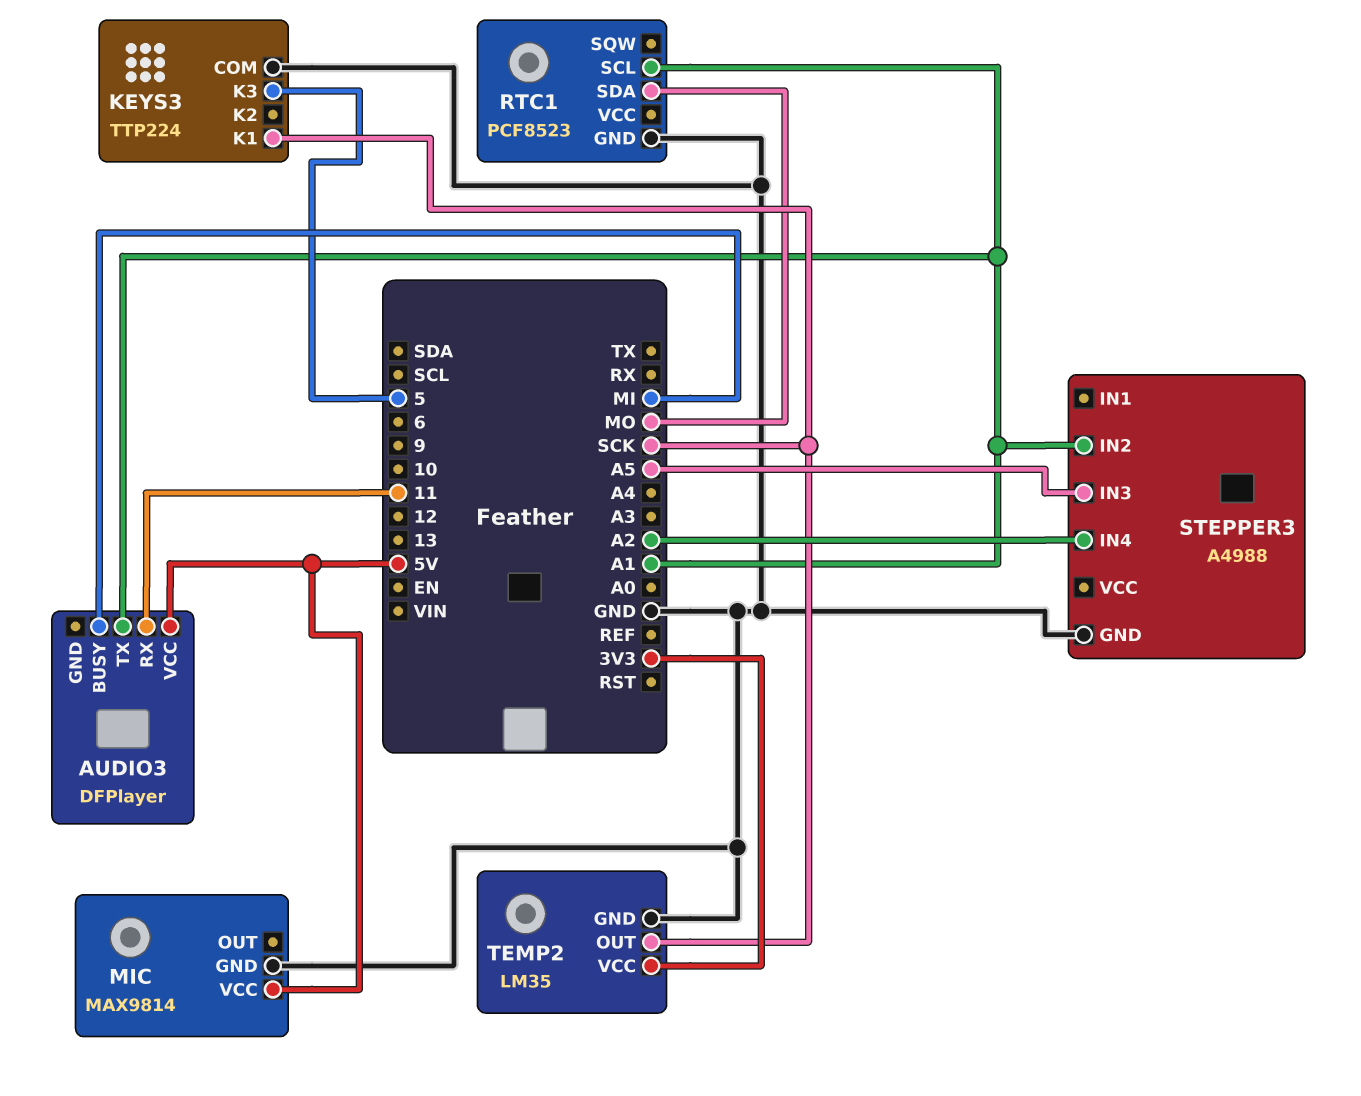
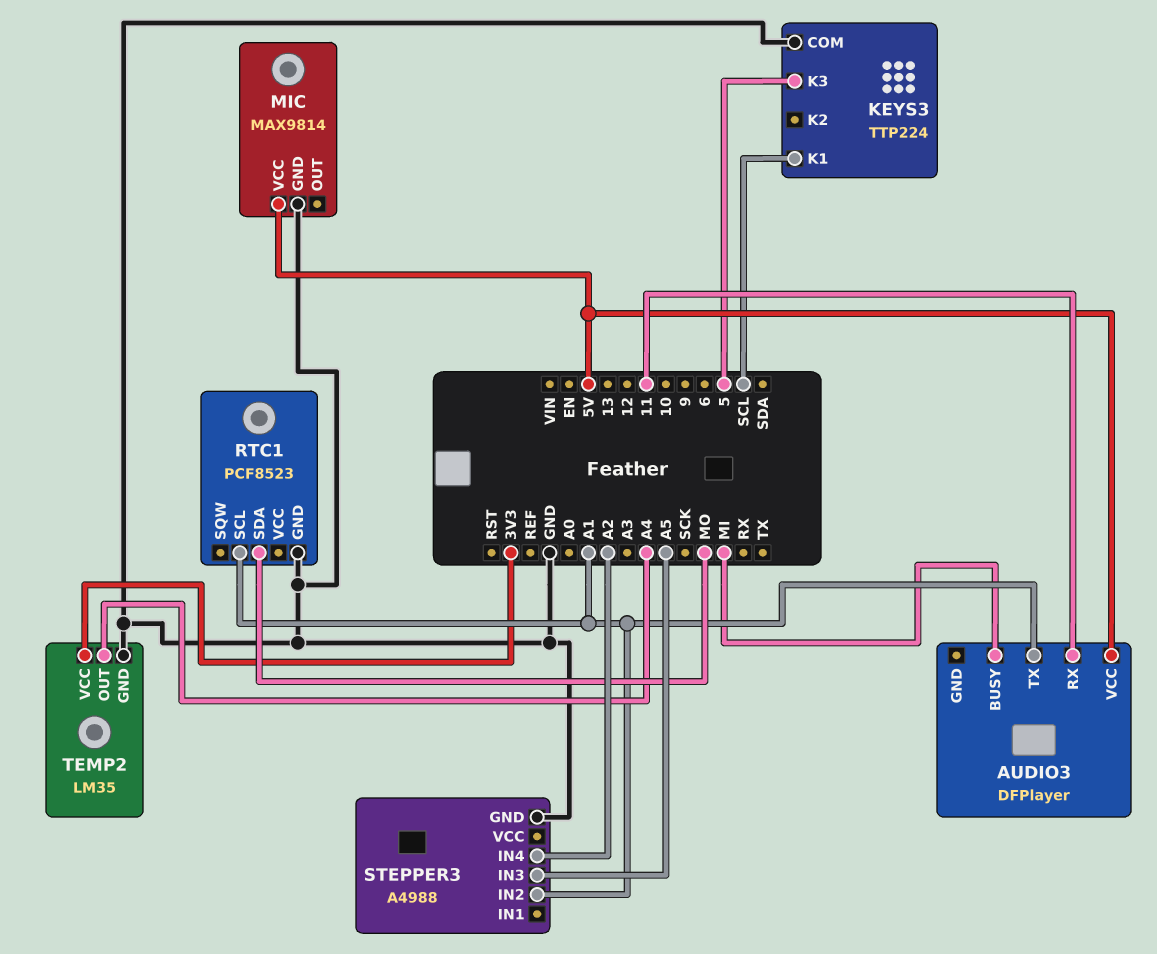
KEYS3 pin K1: SCK -> SCL
TEMP2 pin OUT: SCK -> A4

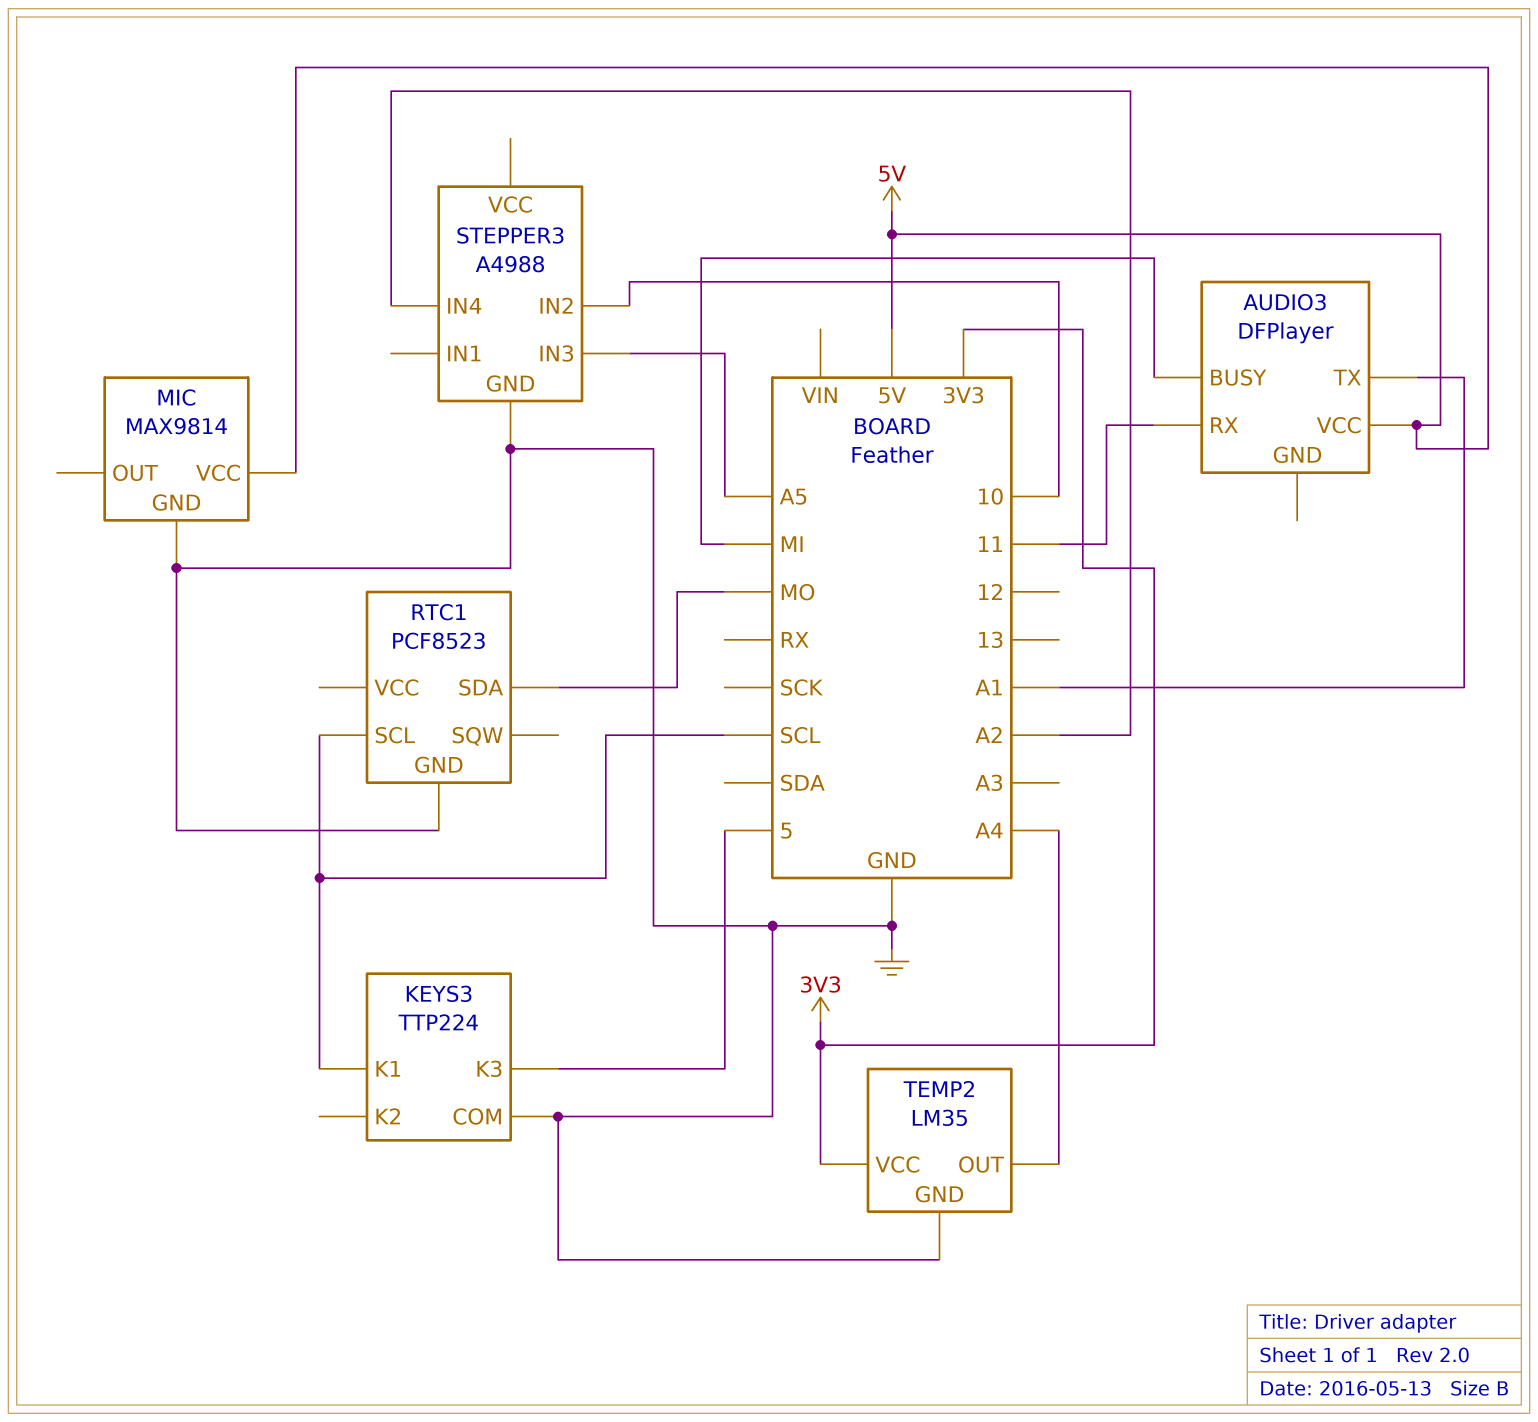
RTC1 pin SCL: A1 -> SCL
STEPPER3 pin IN2: A1 -> 10

